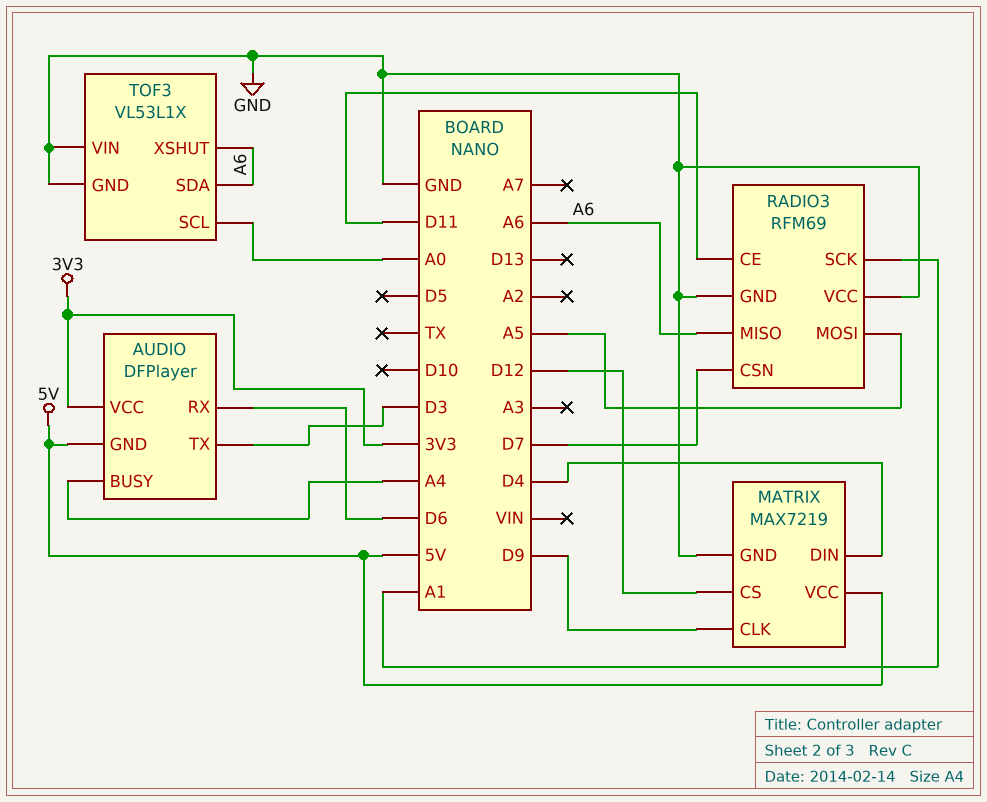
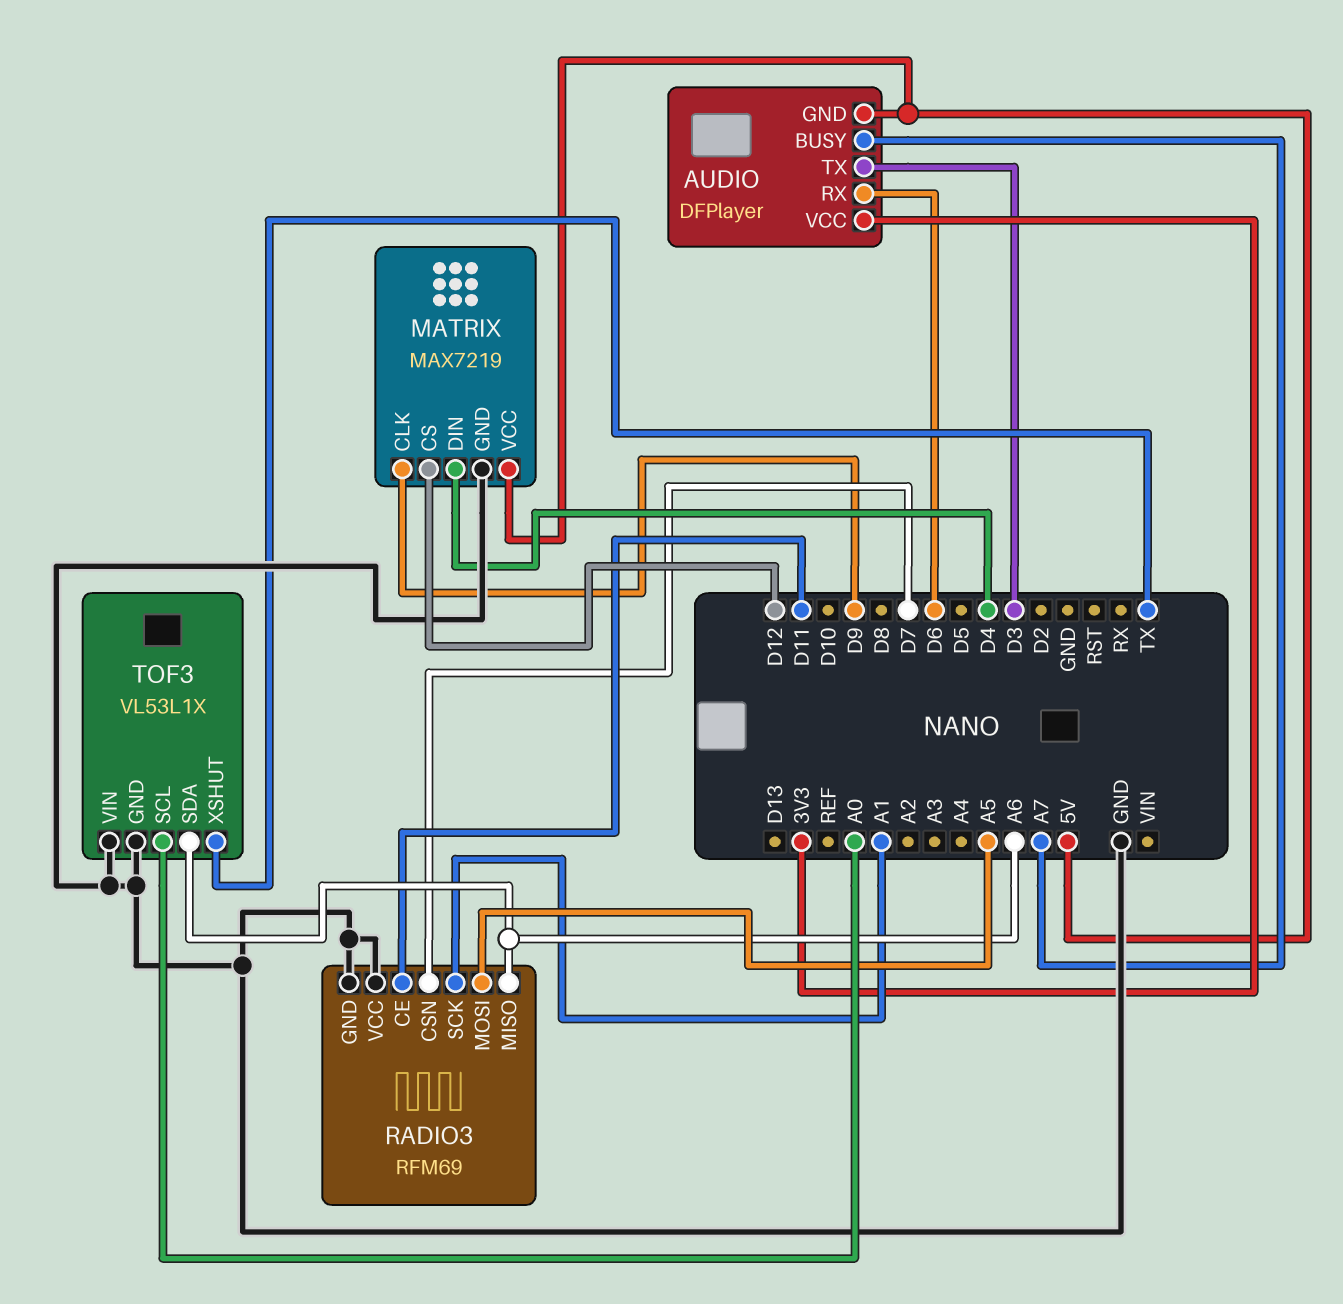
AUDIO pin BUSY: A4 -> A7
TOF3 pin XSHUT: A6 -> TX

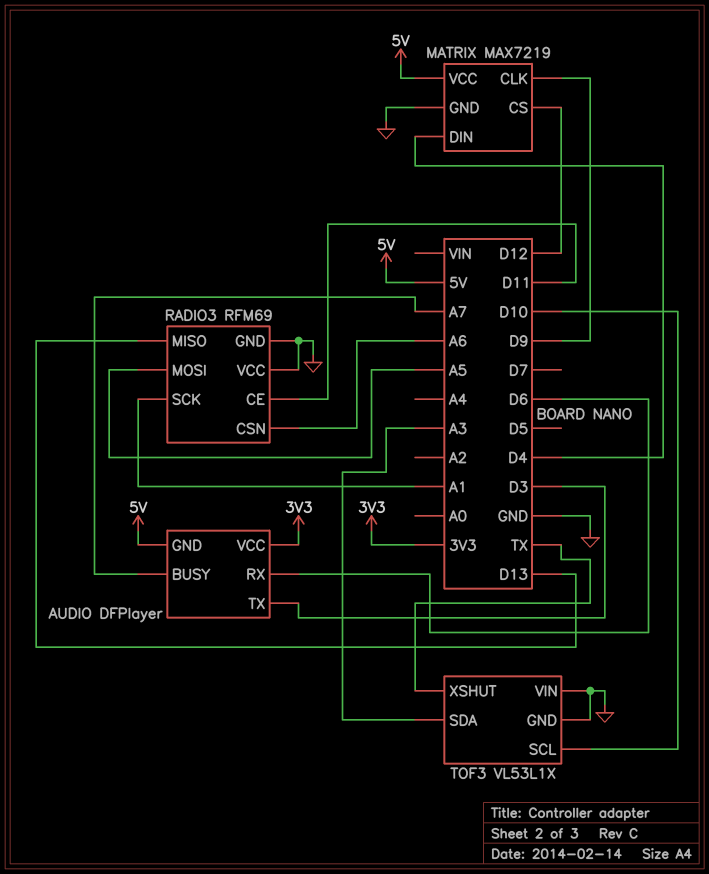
RADIO3 pin CSN: D7 -> A6
RADIO3 pin MISO: A6 -> D13
TOF3 pin SCL: A0 -> D10
TOF3 pin SDA: A6 -> A3

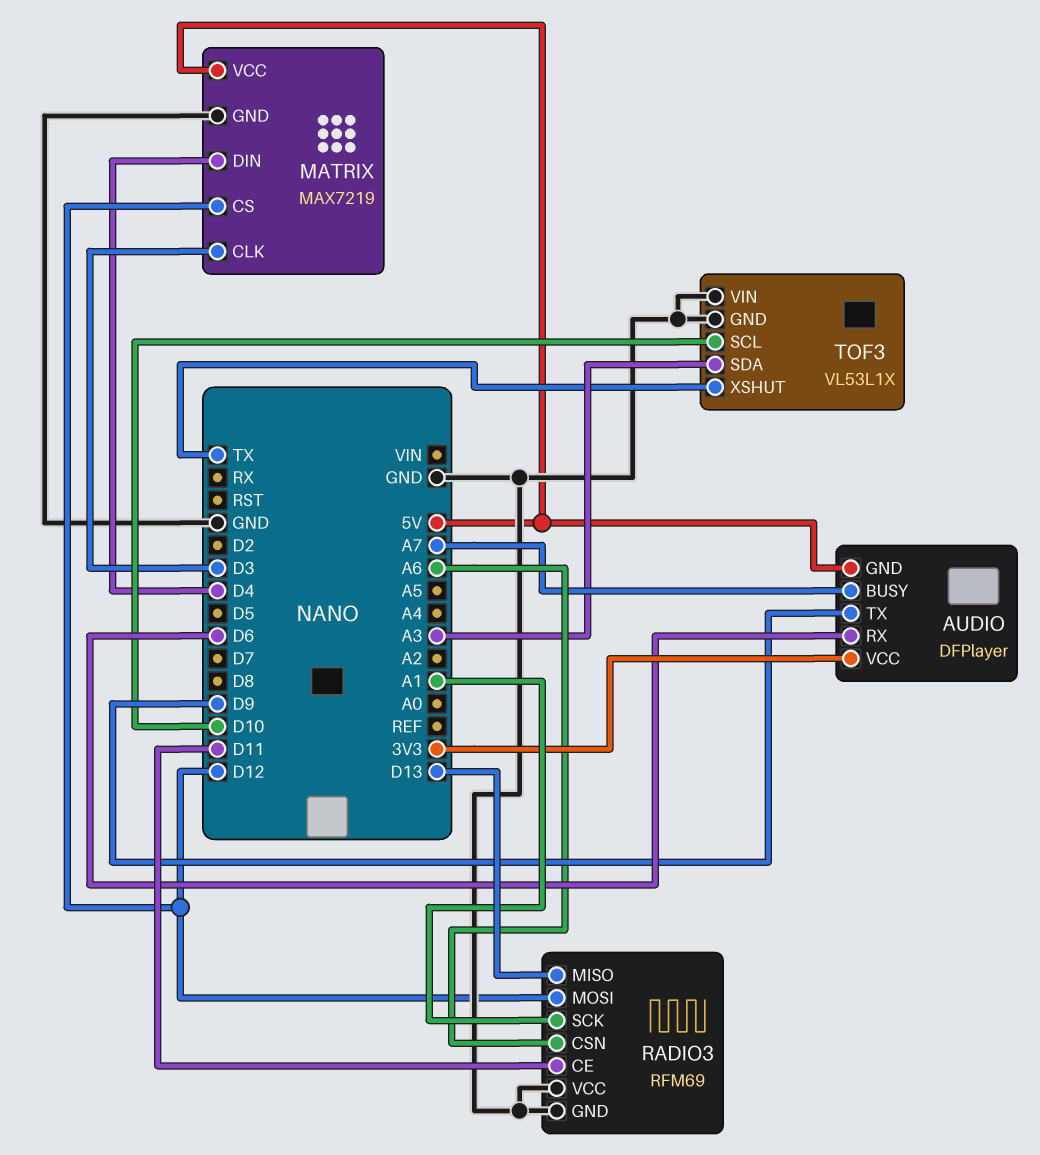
AUDIO pin TX: D3 -> D9
MATRIX pin CLK: D9 -> D3
RADIO3 pin MOSI: A5 -> D12

